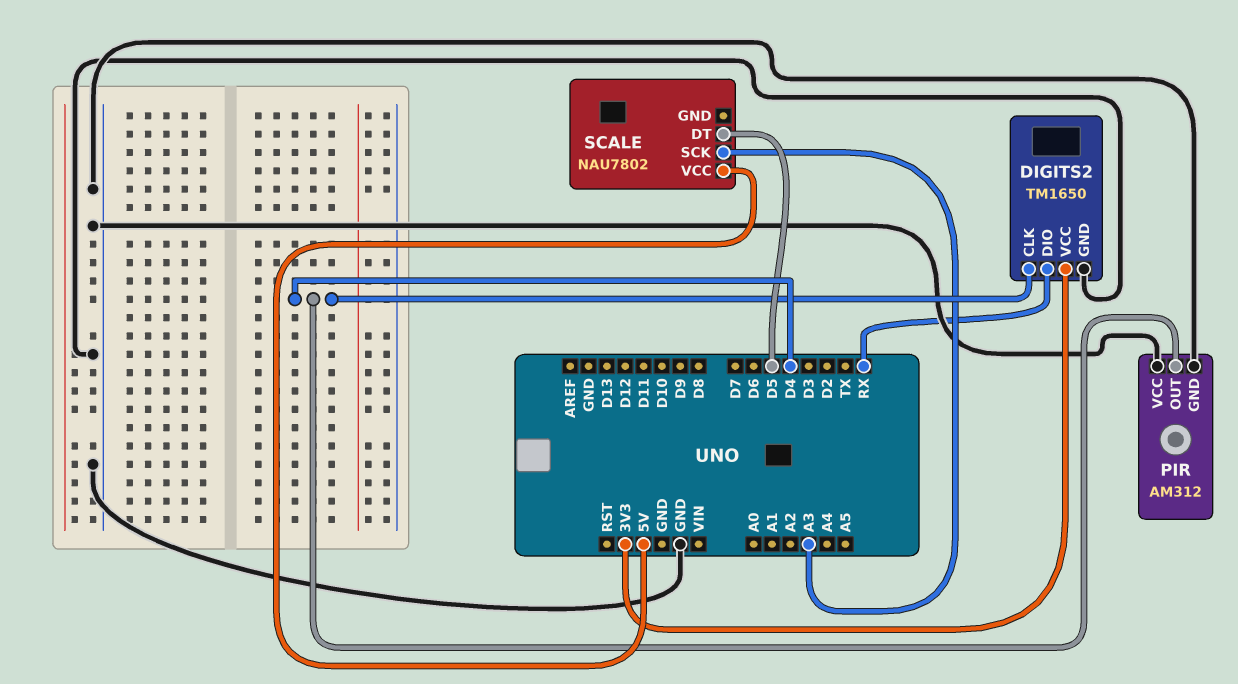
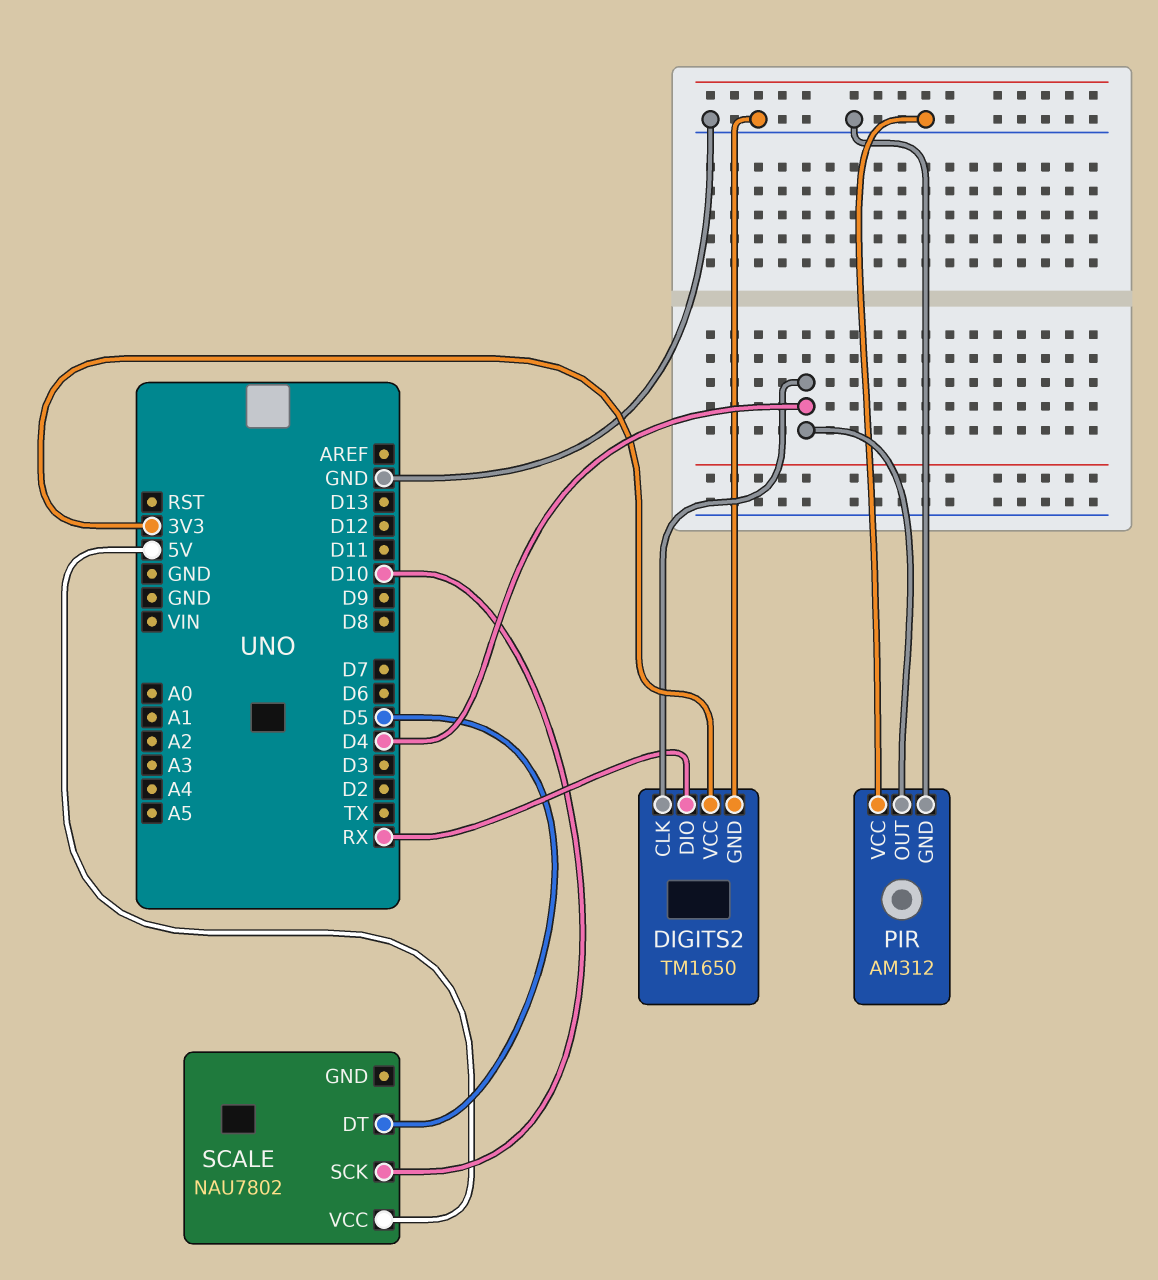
SCALE pin SCK: A3 -> D10

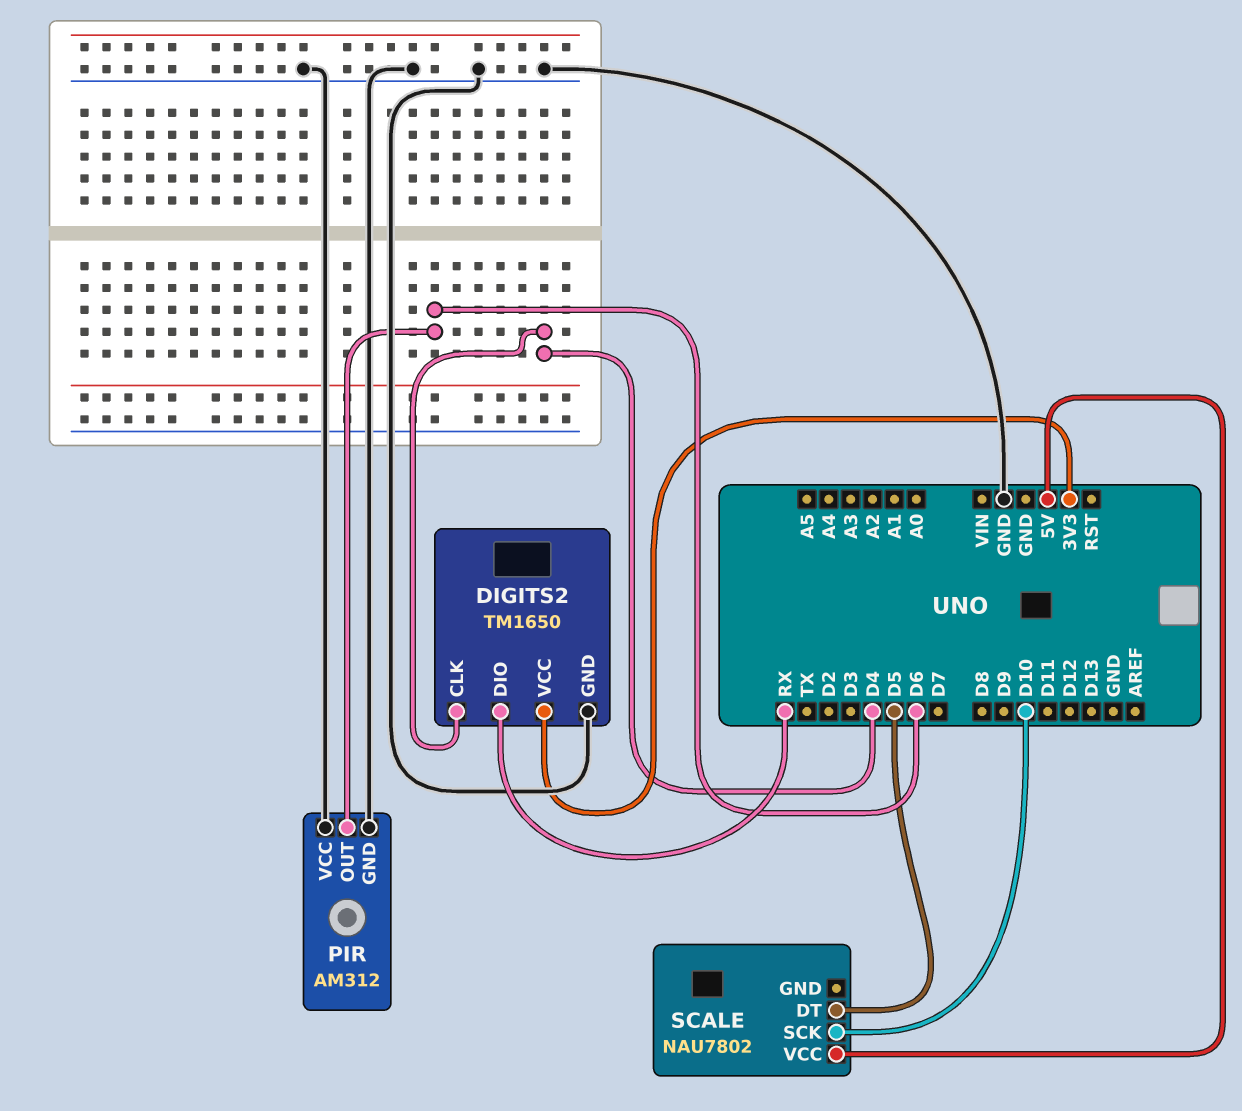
PIR pin OUT: D4 -> D6

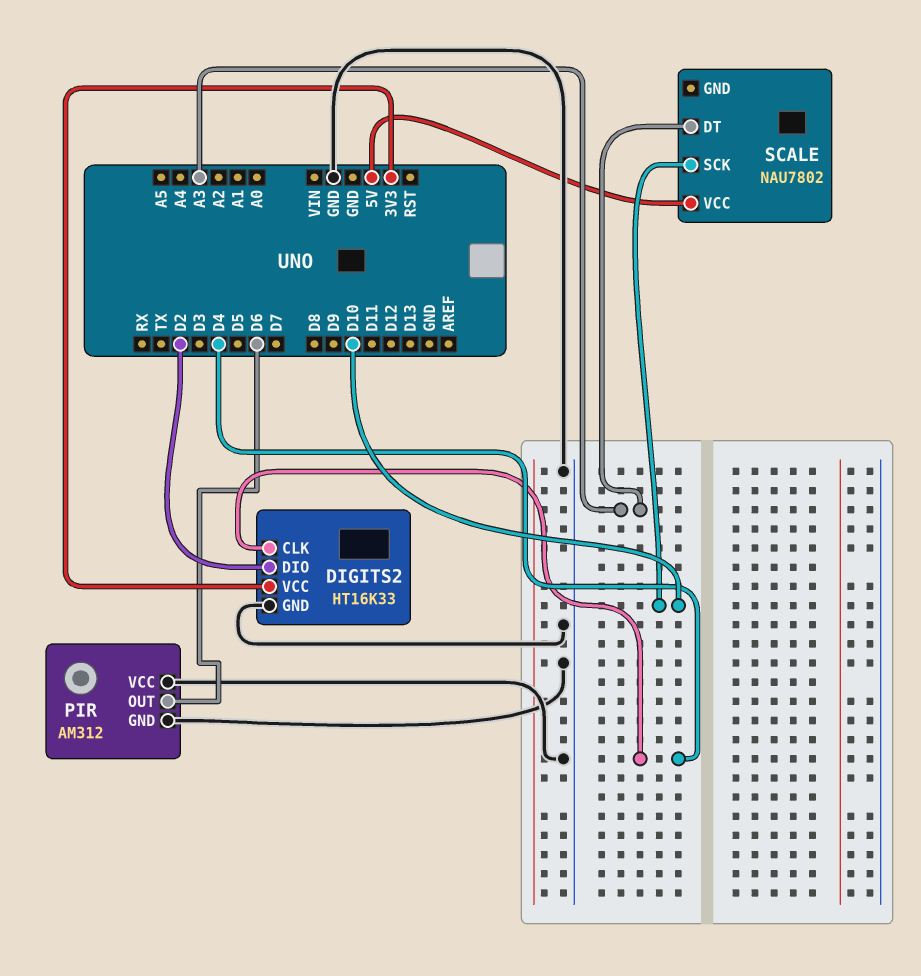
DIGITS2: TM1650 -> HT16K33
DIGITS2 pin DIO: RX -> D2
SCALE pin DT: D5 -> A3

